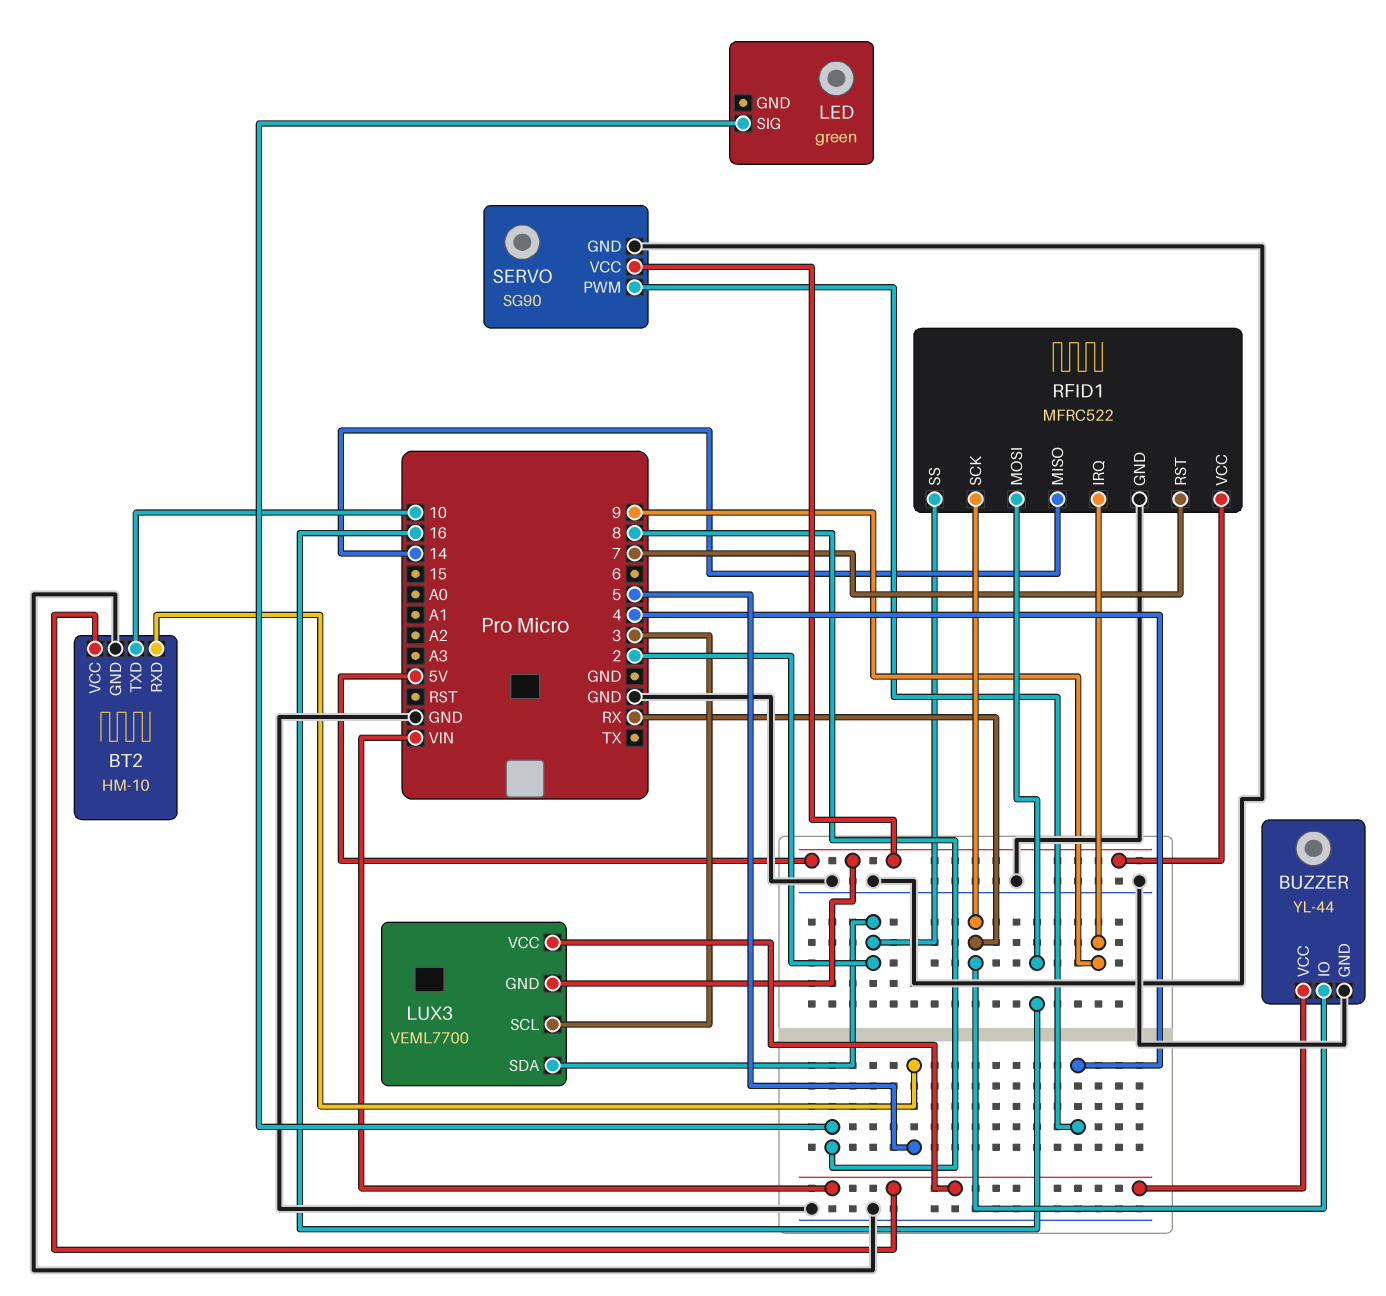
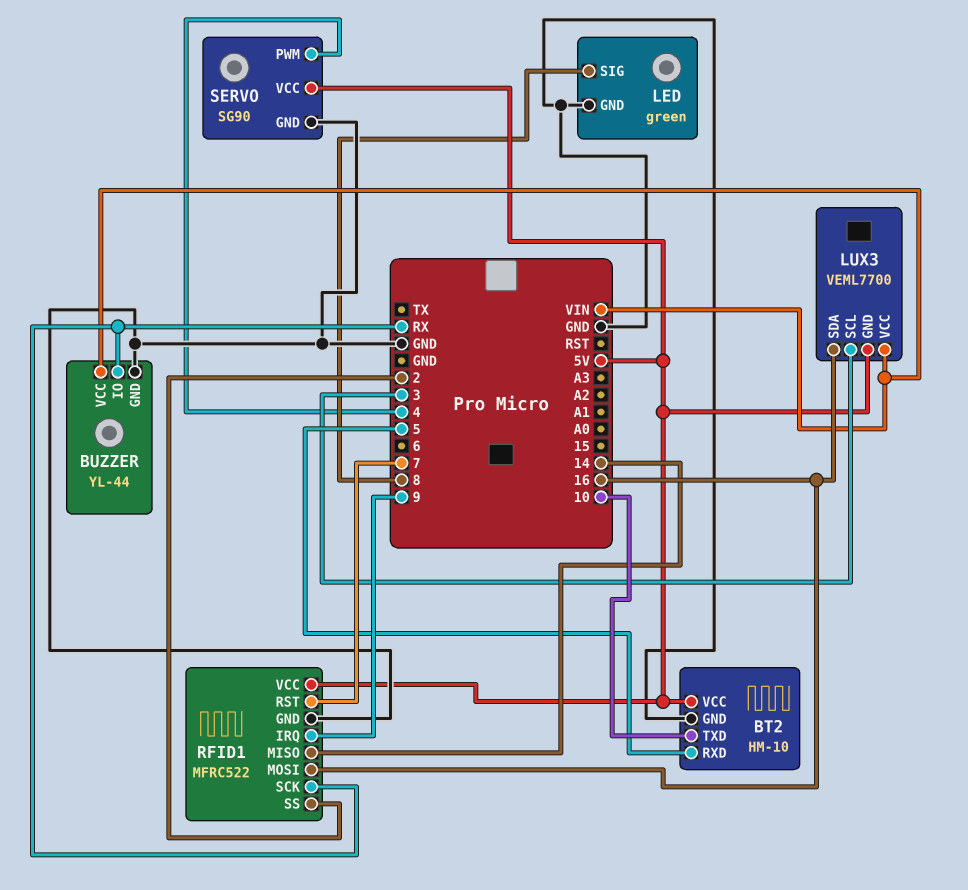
BT2 pin VCC: VIN -> 5V
LED pin GND: none -> GND
LUX3 pin SDA: 2 -> 16

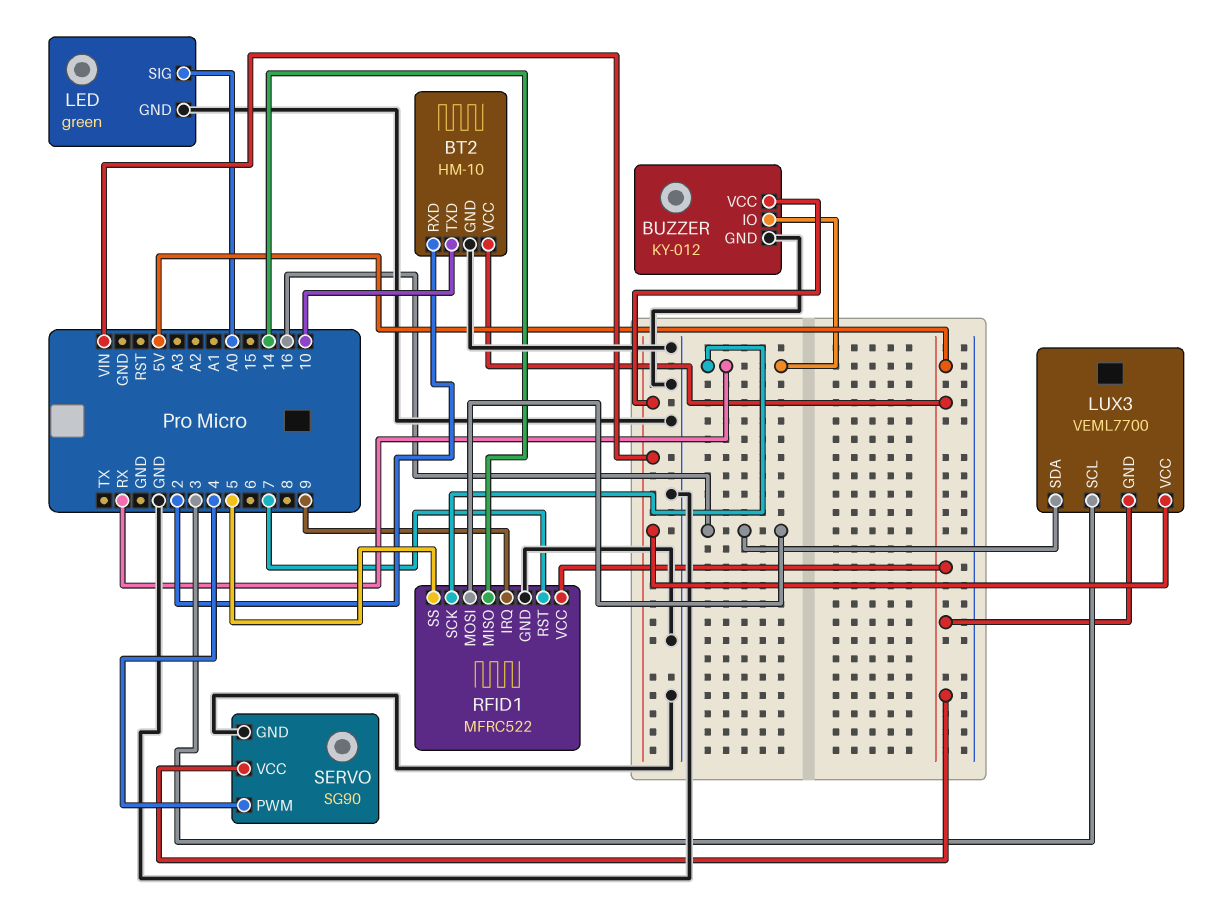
BT2 pin RXD: 5 -> 2
BUZZER: YL-44 -> KY-012
LED pin SIG: 8 -> A0
RFID1 pin SS: 2 -> 5

